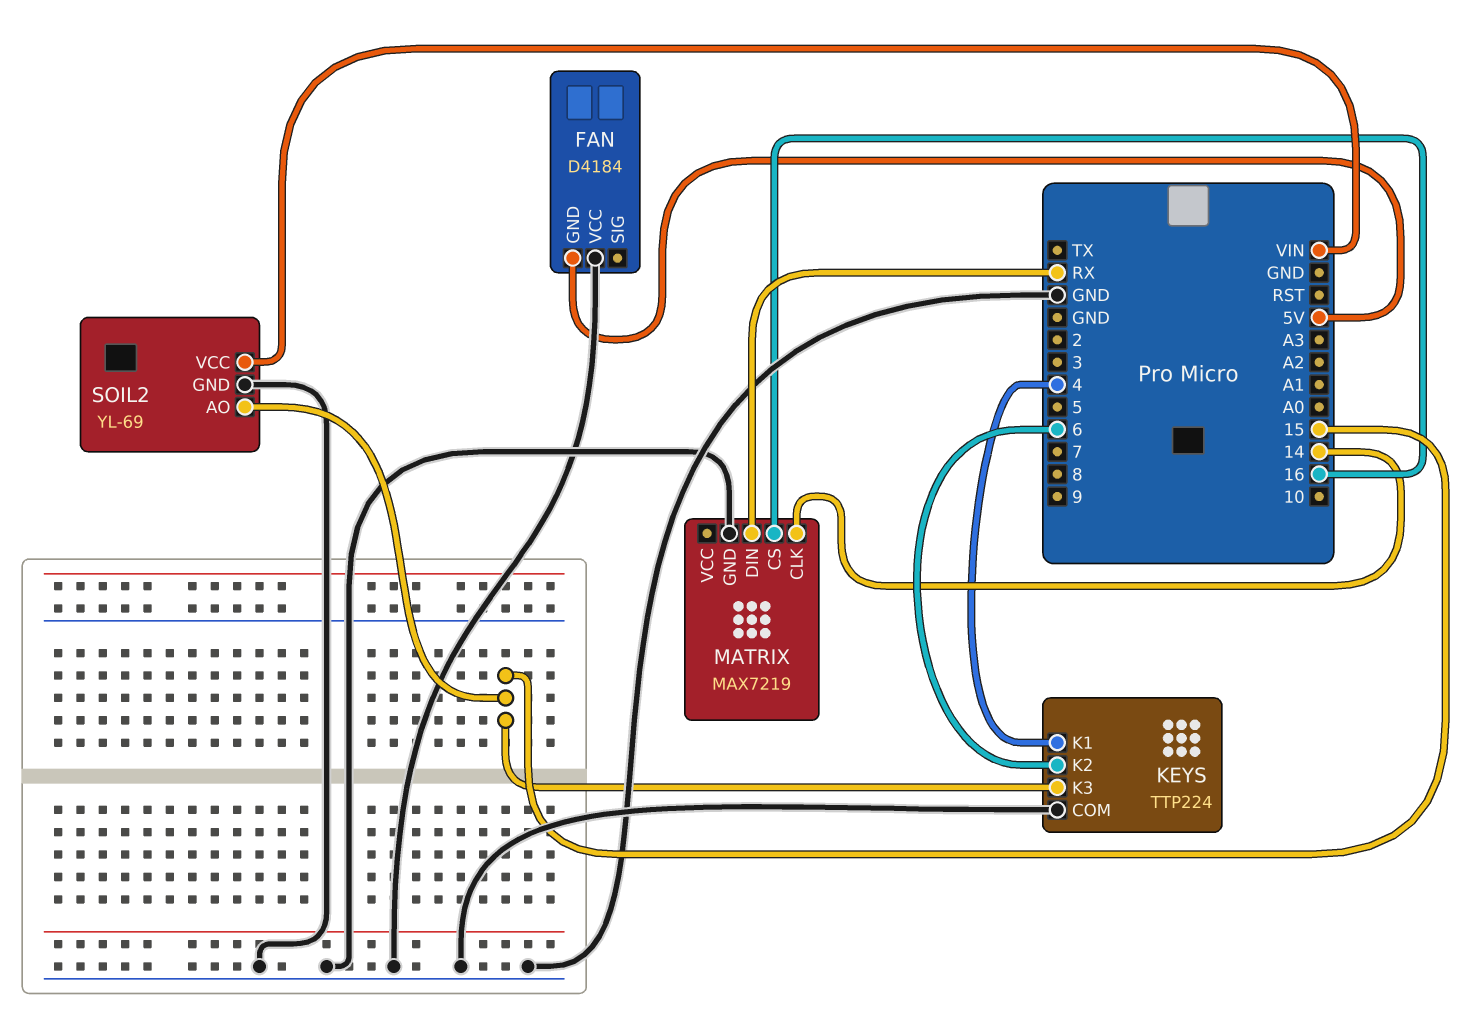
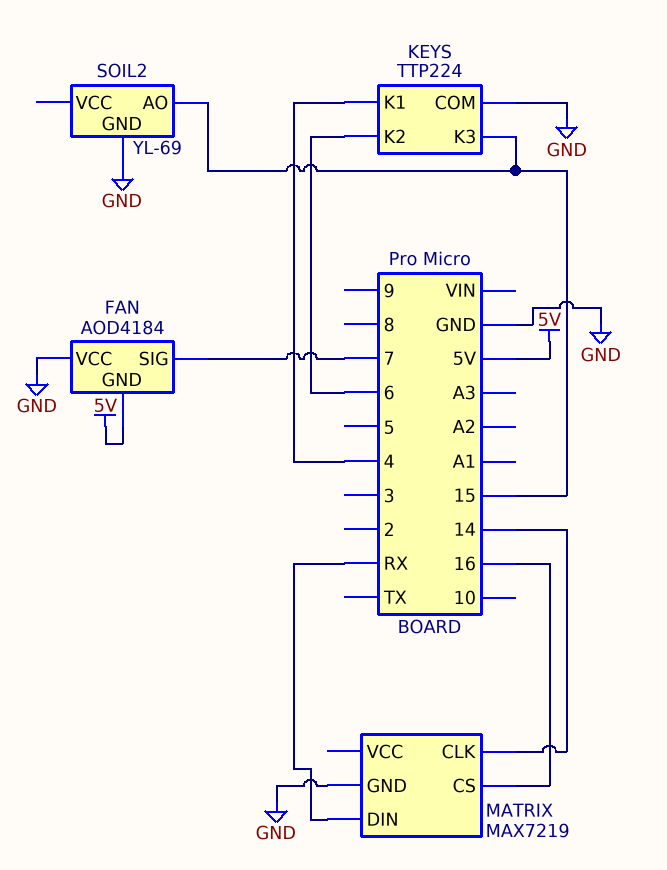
FAN: D4184 -> AOD4184
FAN pin SIG: none -> 7
SOIL2 pin VCC: VIN -> none

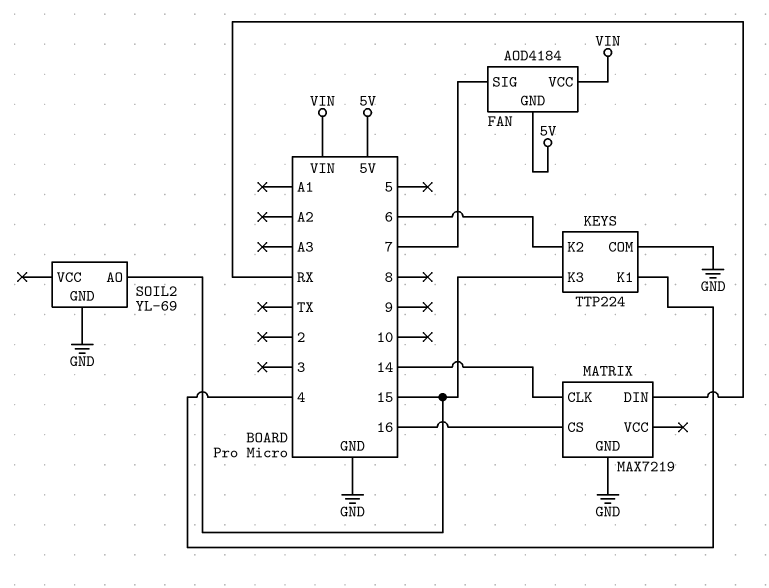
FAN pin VCC: GND -> VIN

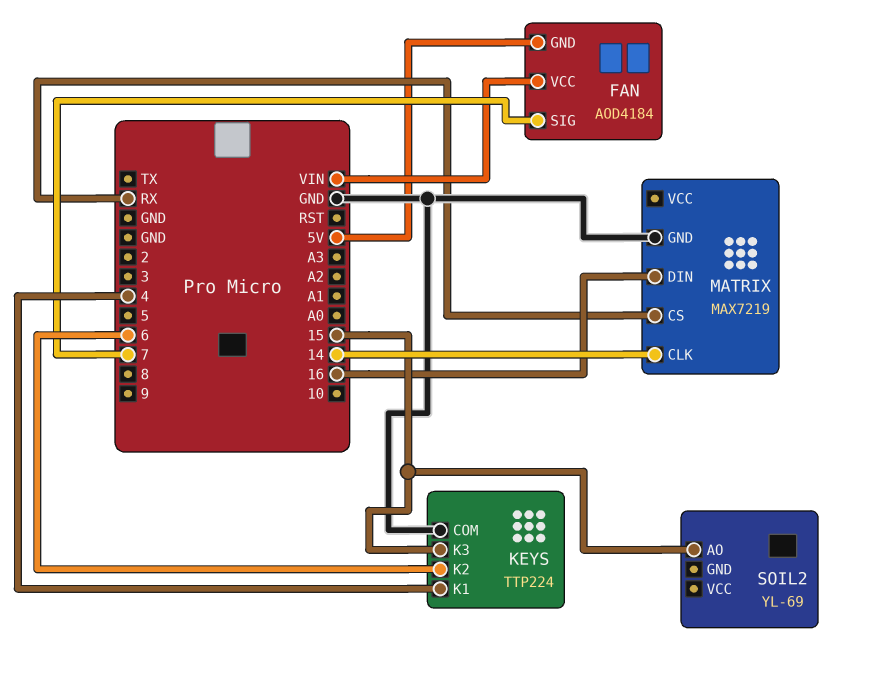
MATRIX pin CS: 16 -> RX
MATRIX pin DIN: RX -> 16
SOIL2 pin GND: GND -> none

